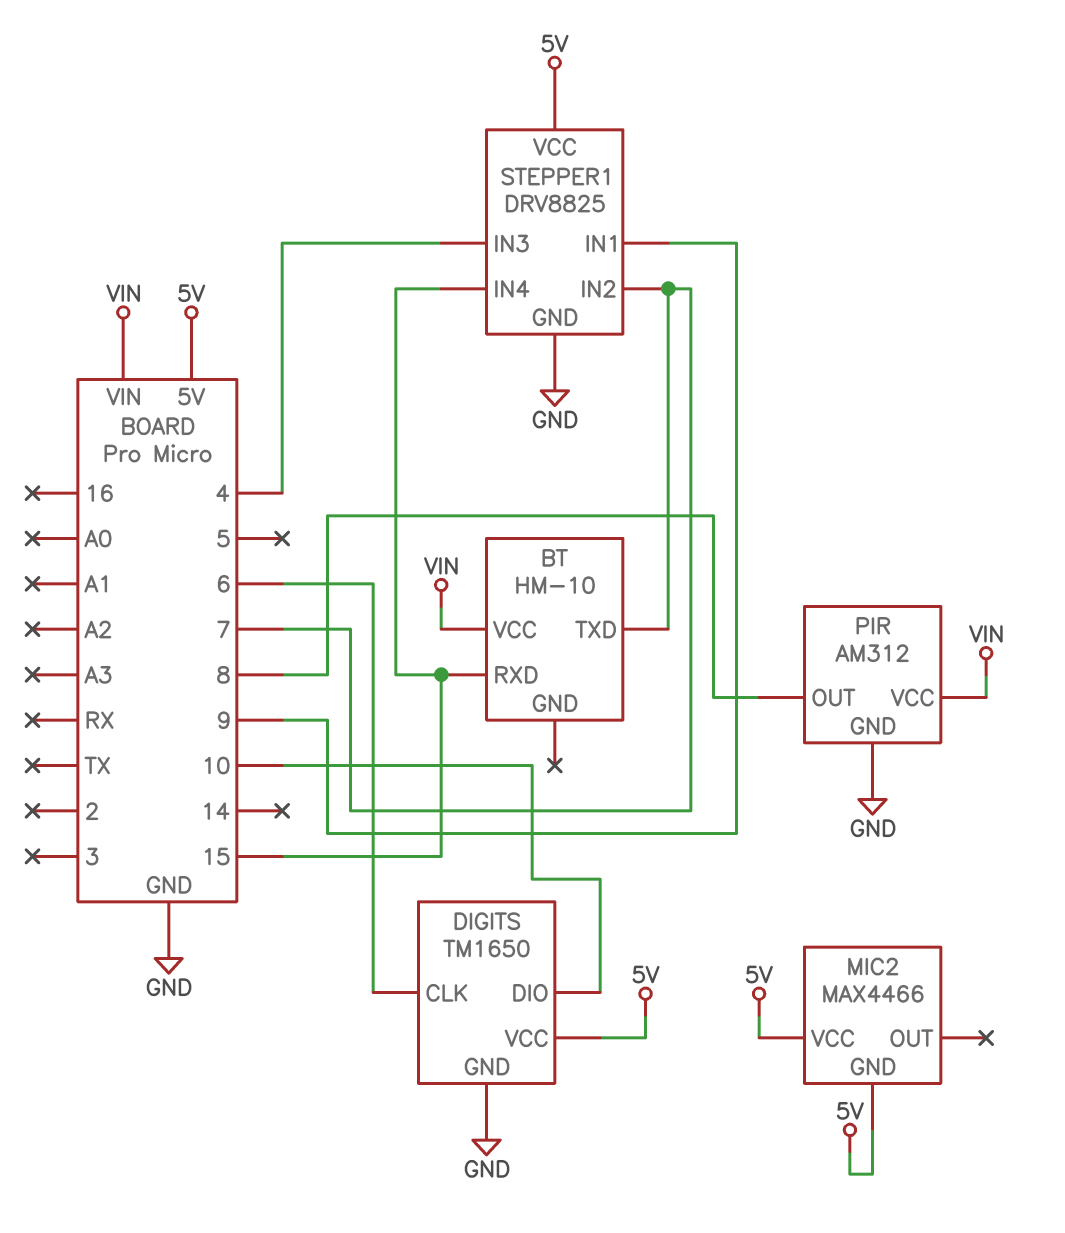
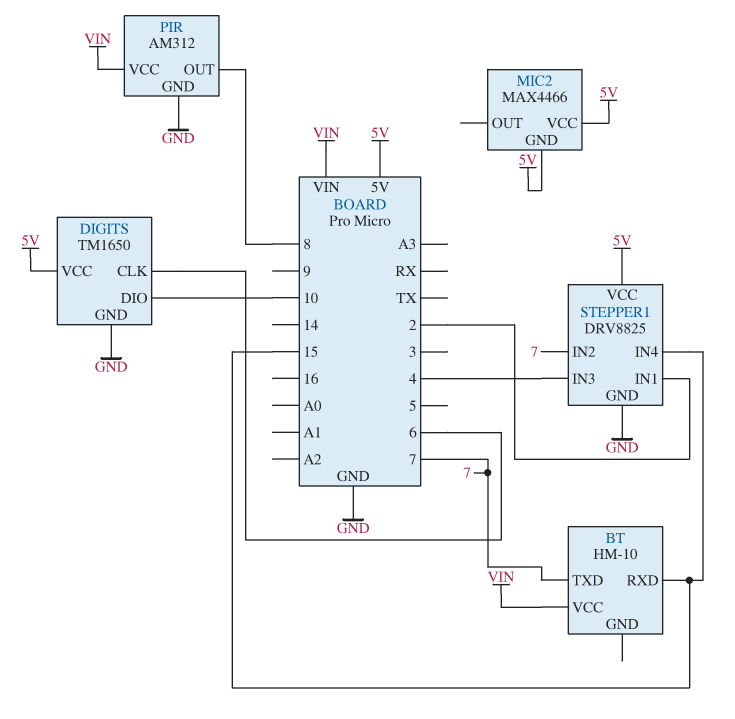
STEPPER1 pin IN1: 9 -> 2

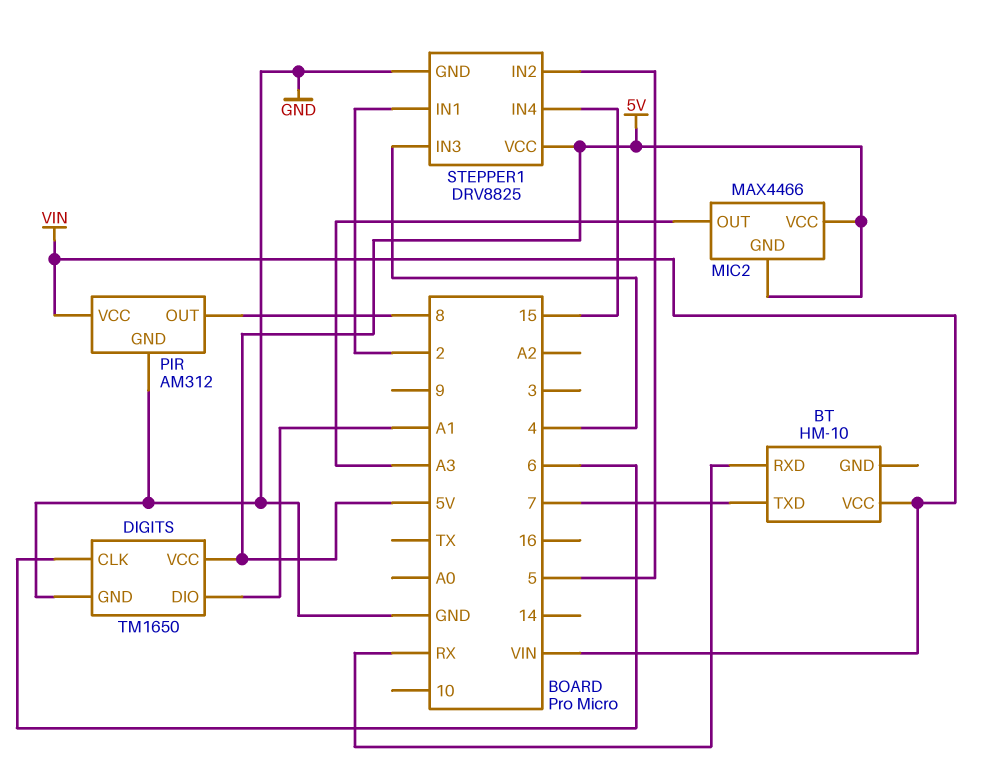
BT pin RXD: 15 -> RX
DIGITS pin DIO: 10 -> A1
MIC2 pin OUT: none -> A3
STEPPER1 pin IN2: 7 -> 5

